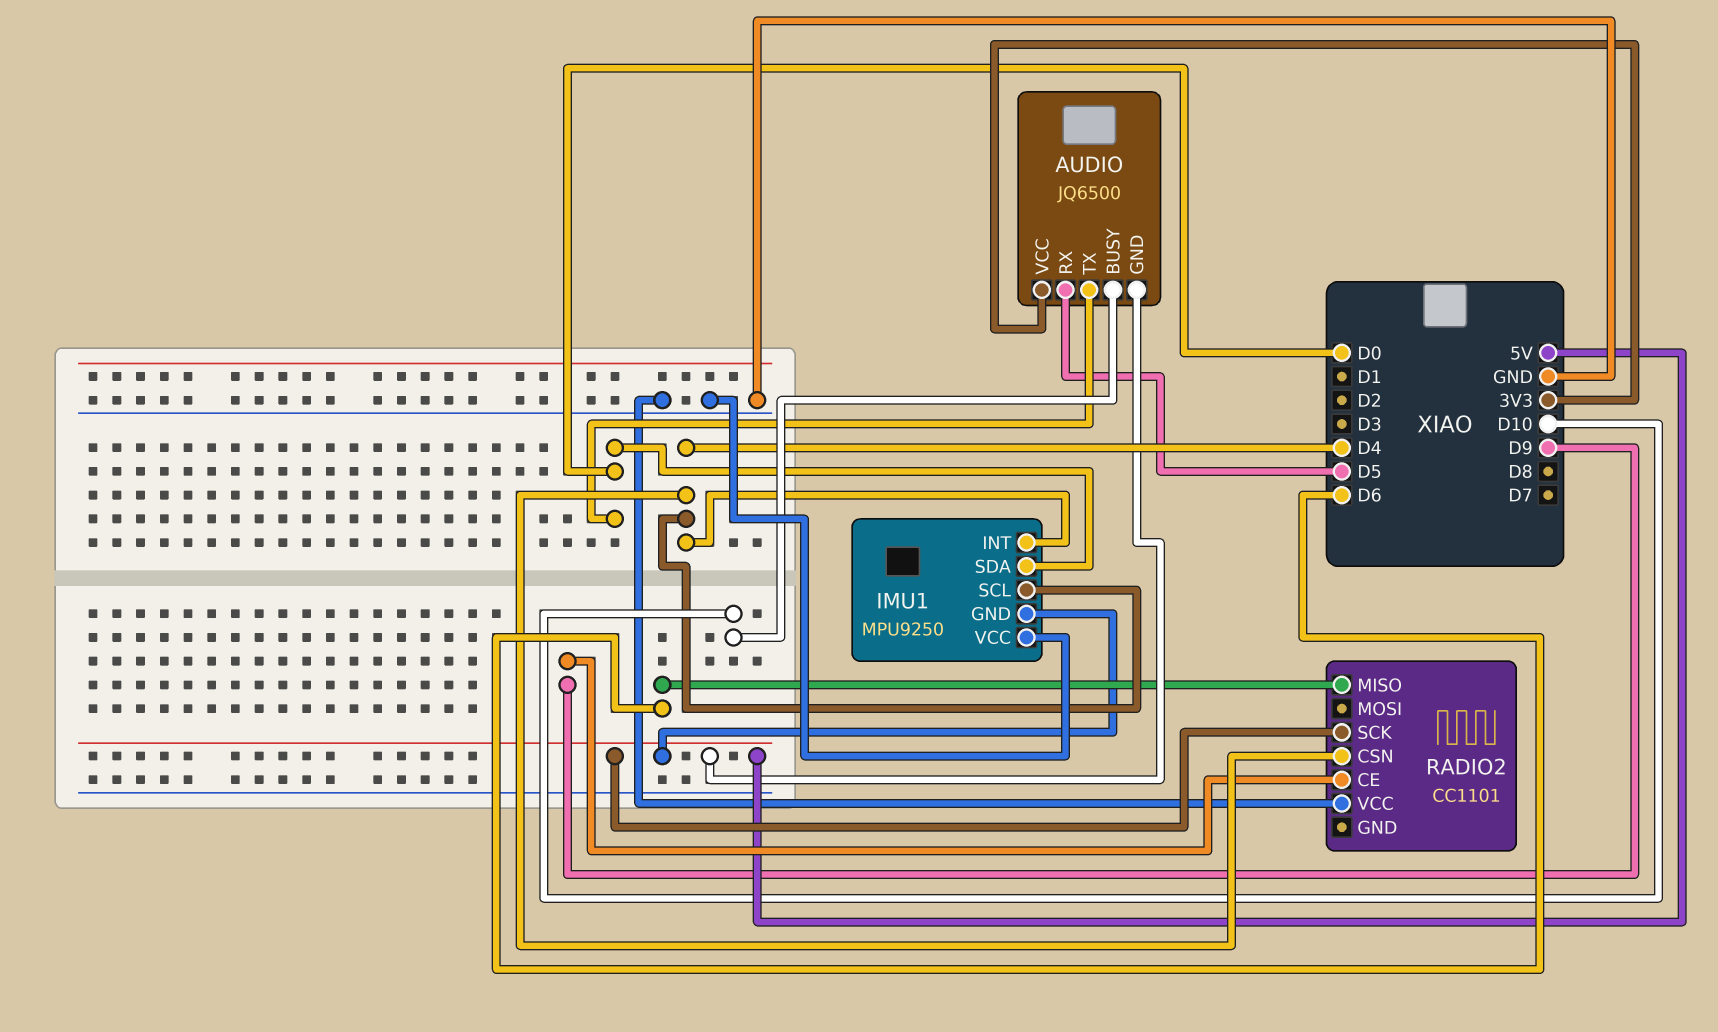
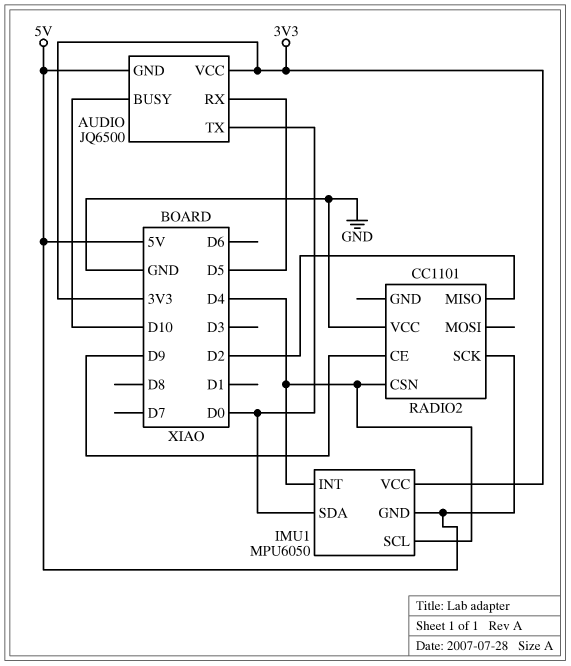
IMU1: MPU9250 -> MPU6050
IMU1 pin VCC: GND -> 3V3
RADIO2 pin MISO: D6 -> D2

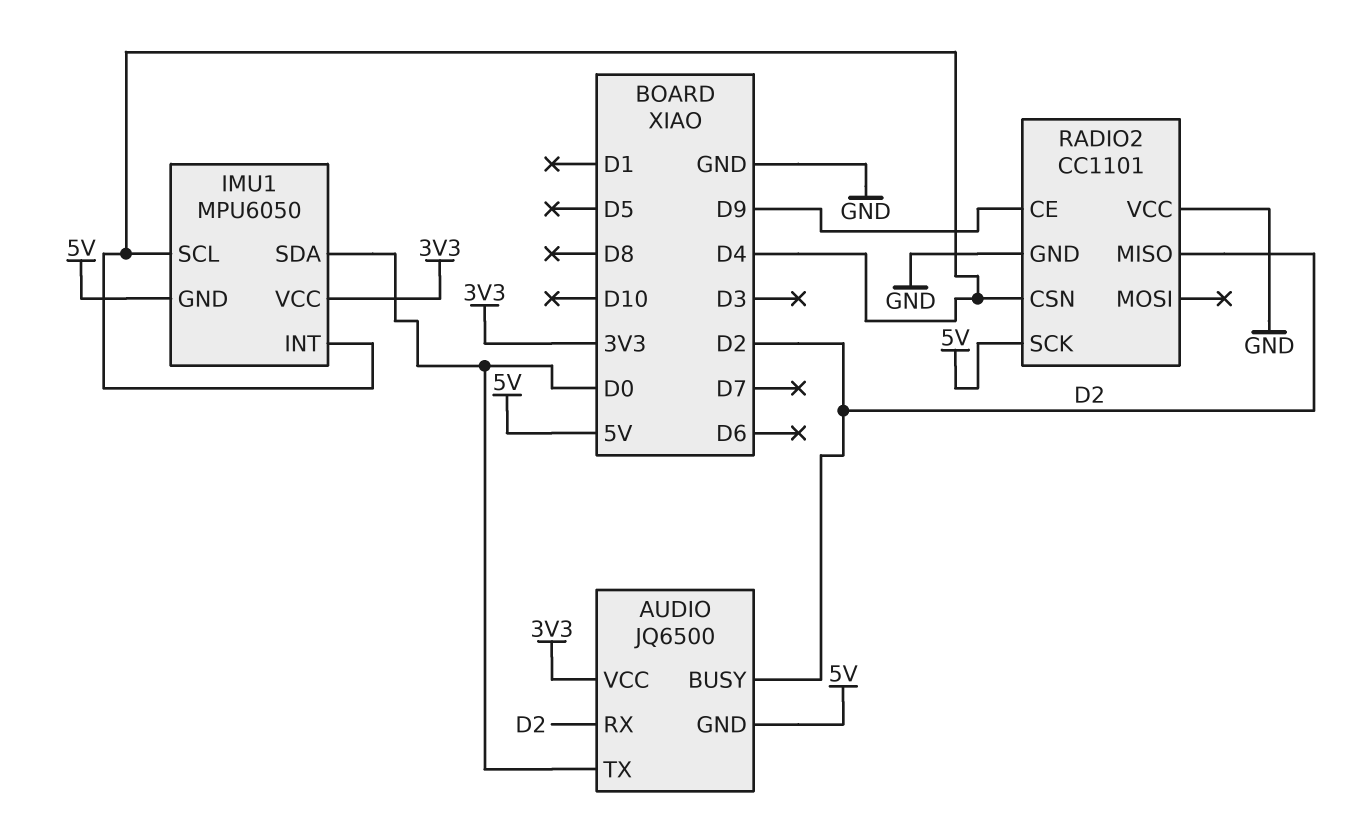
AUDIO pin BUSY: D10 -> D2
AUDIO pin RX: D5 -> D2
RADIO2 pin GND: none -> GND

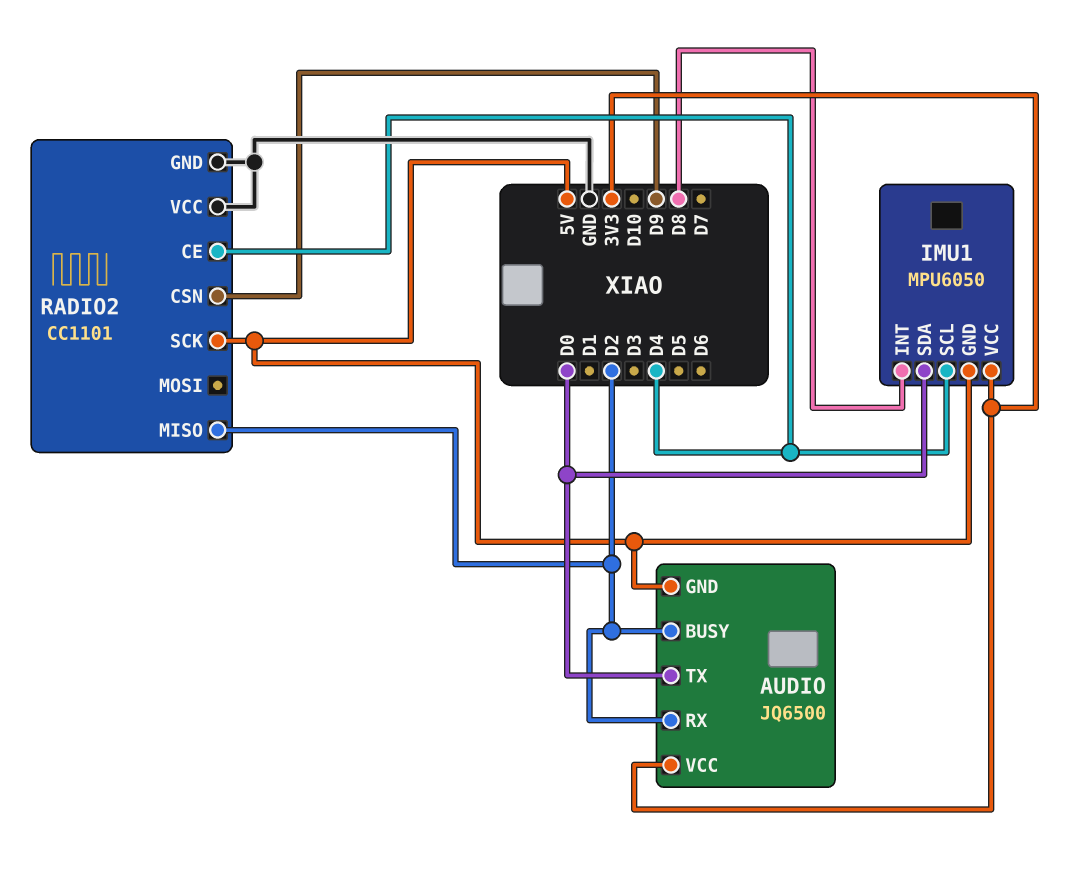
IMU1 pin INT: D4 -> D8
RADIO2 pin CE: D9 -> D4
RADIO2 pin CSN: D4 -> D9

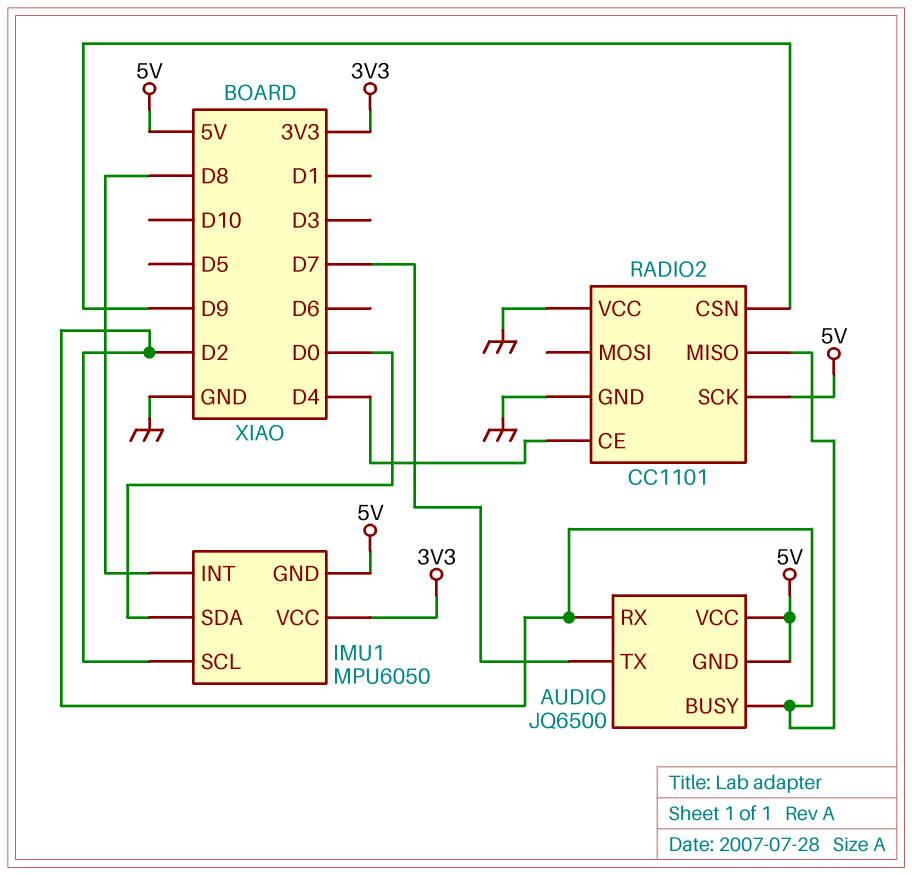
AUDIO pin TX: D0 -> D7
AUDIO pin VCC: 3V3 -> 5V
IMU1 pin SCL: D4 -> D2

